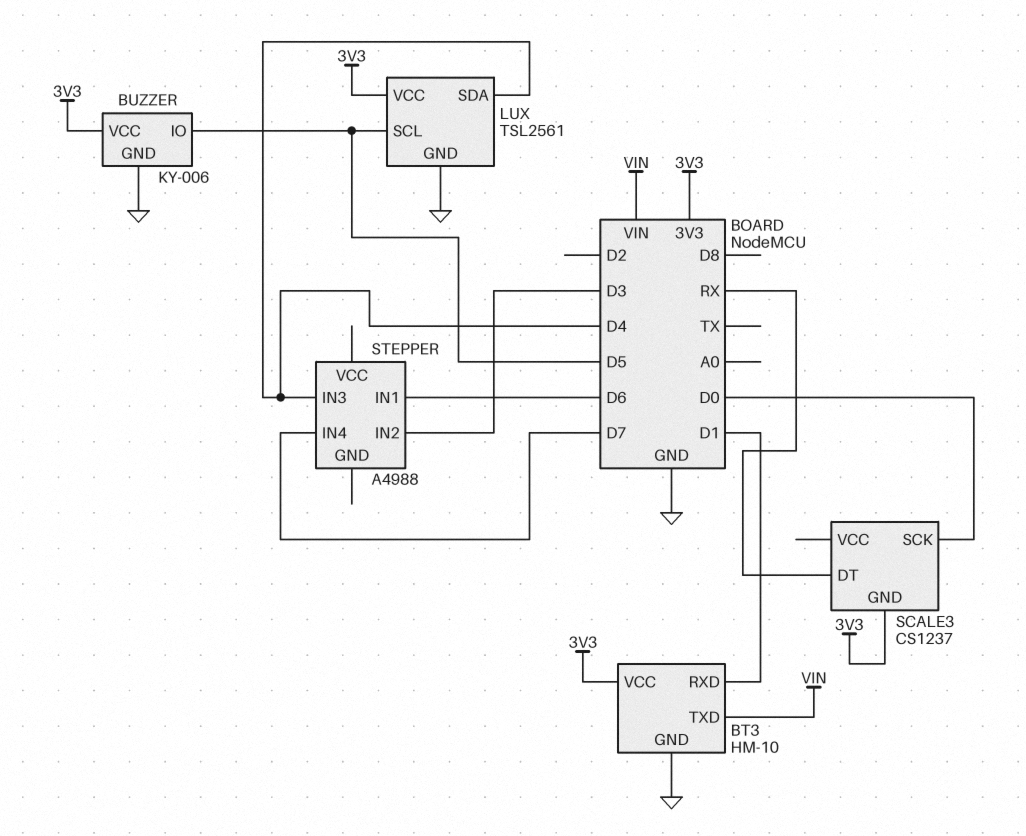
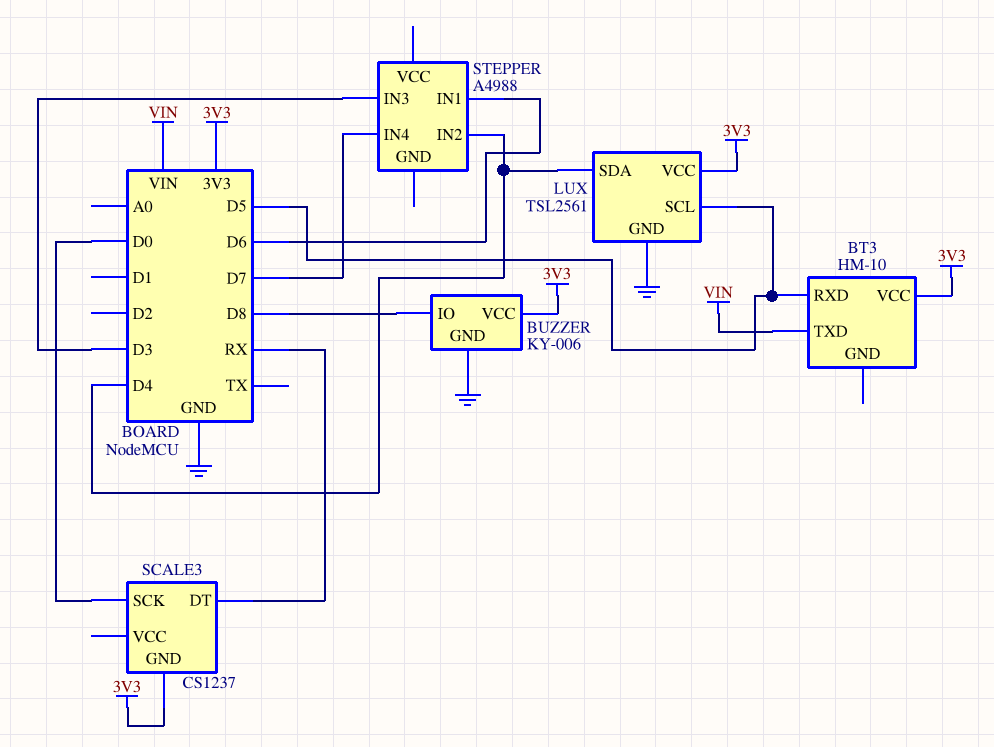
BT3 pin GND: GND -> none
BT3 pin RXD: D1 -> D5
BUZZER pin IO: D5 -> D8
STEPPER pin IN2: D3 -> D4
STEPPER pin IN3: D4 -> D3

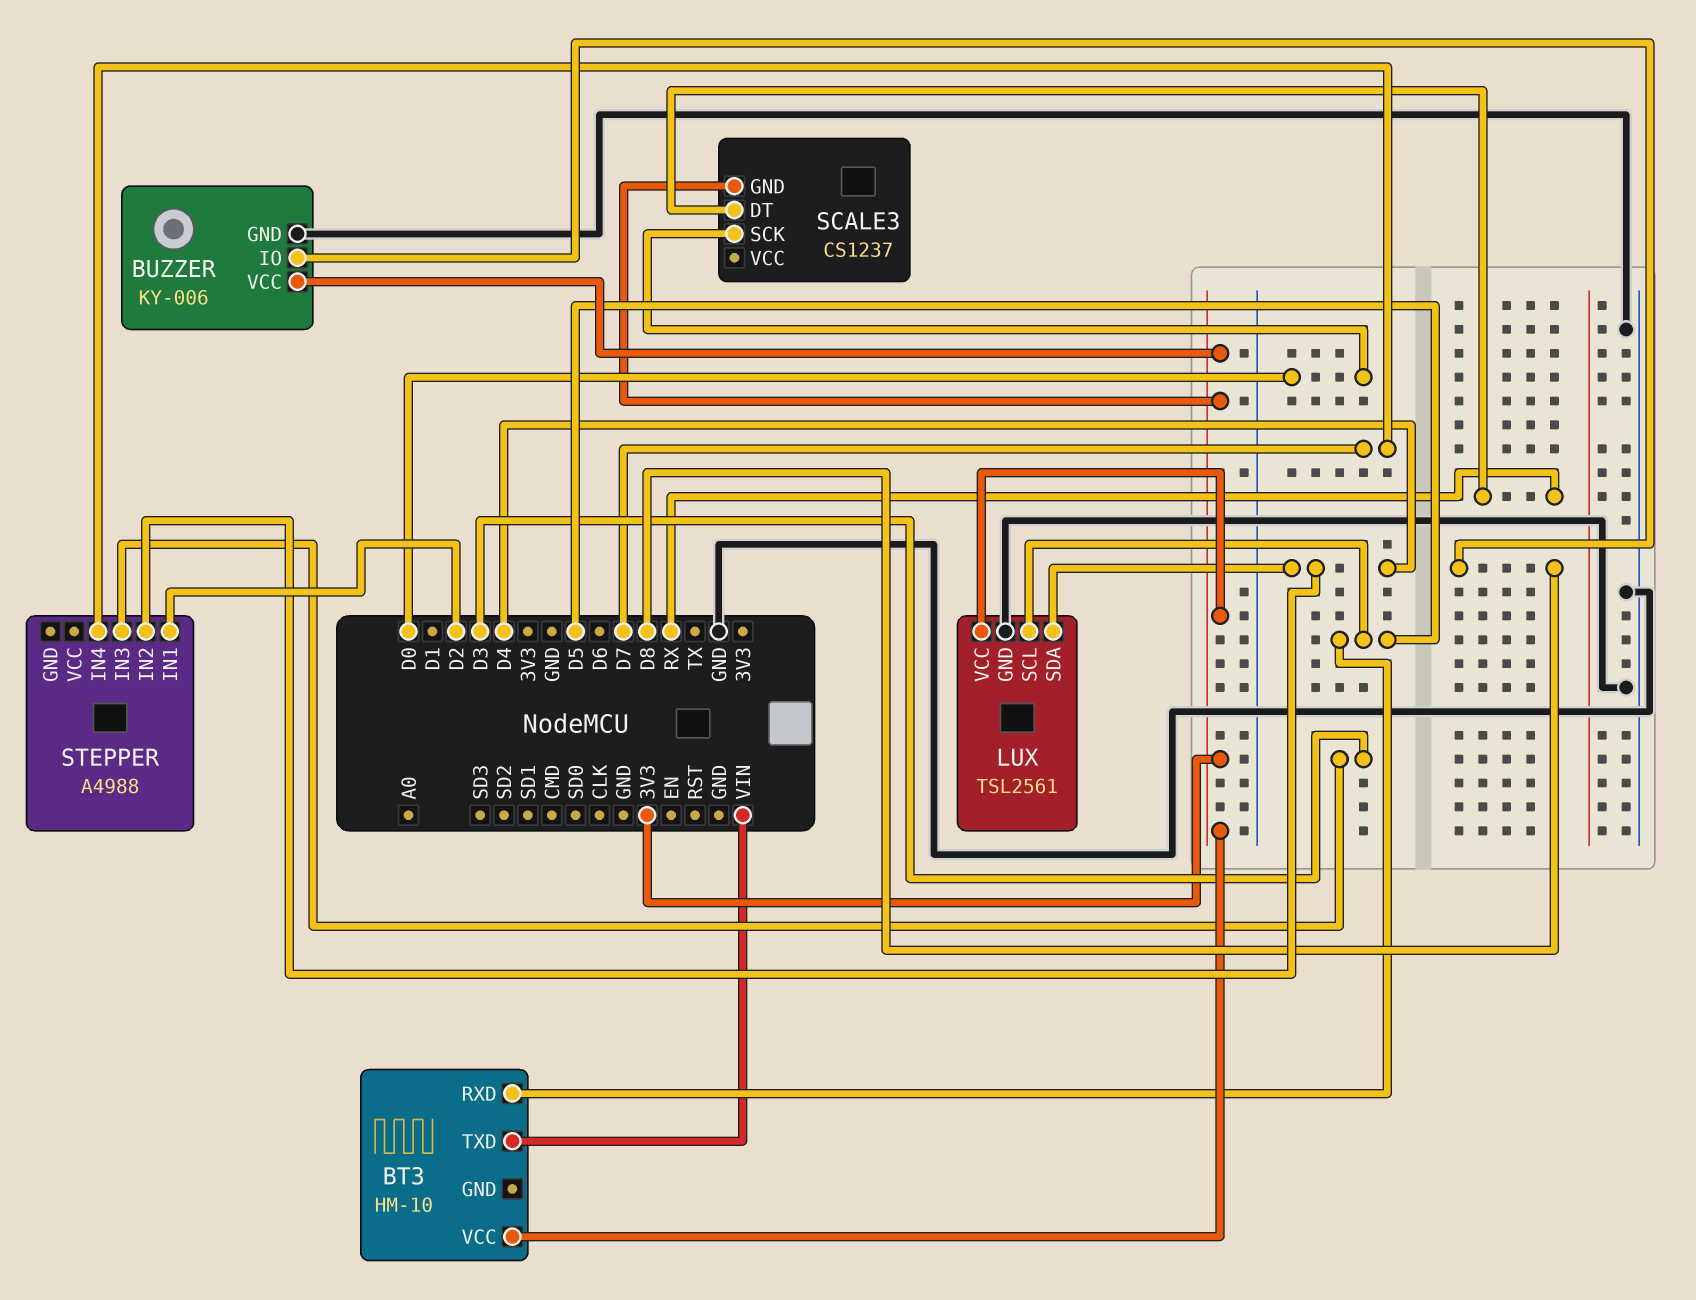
STEPPER pin IN1: D6 -> D2

